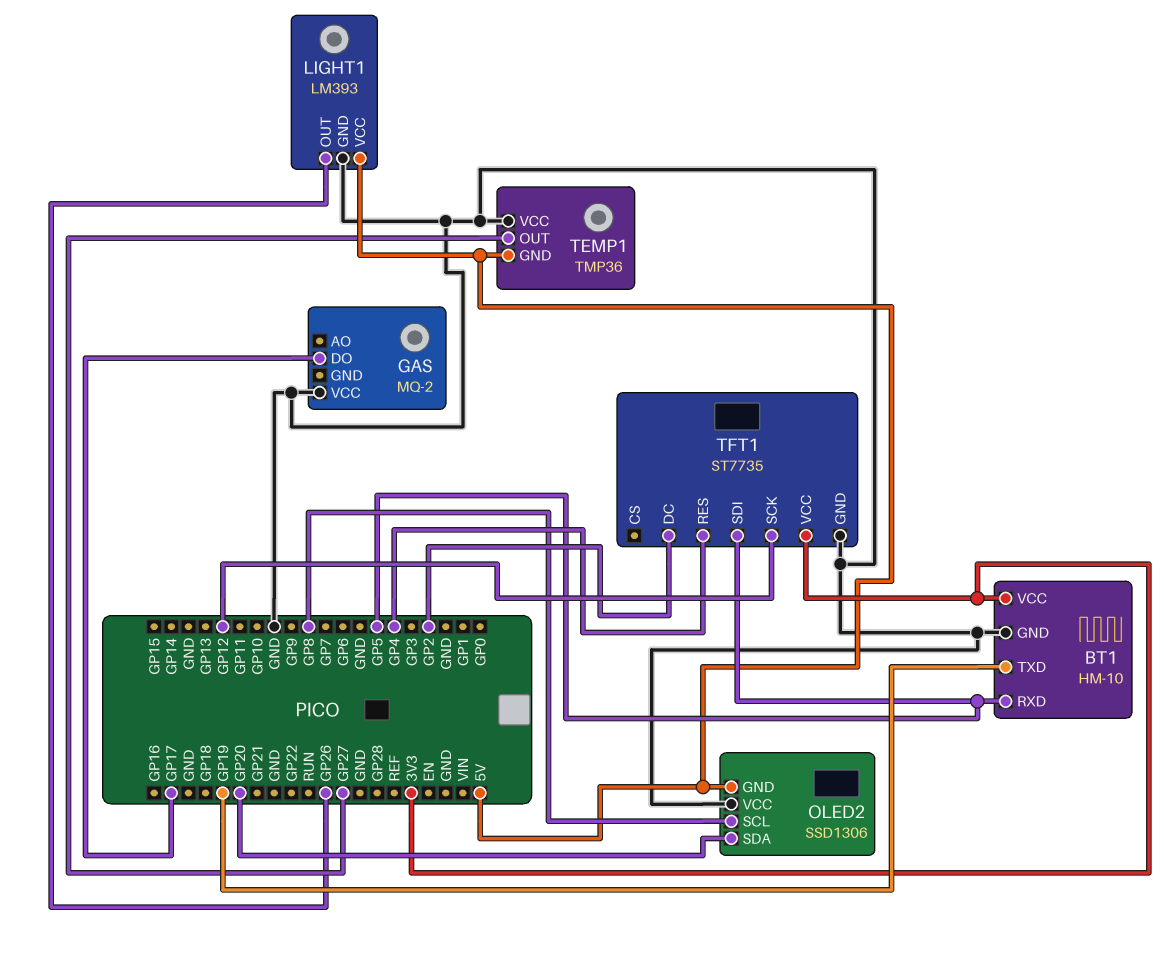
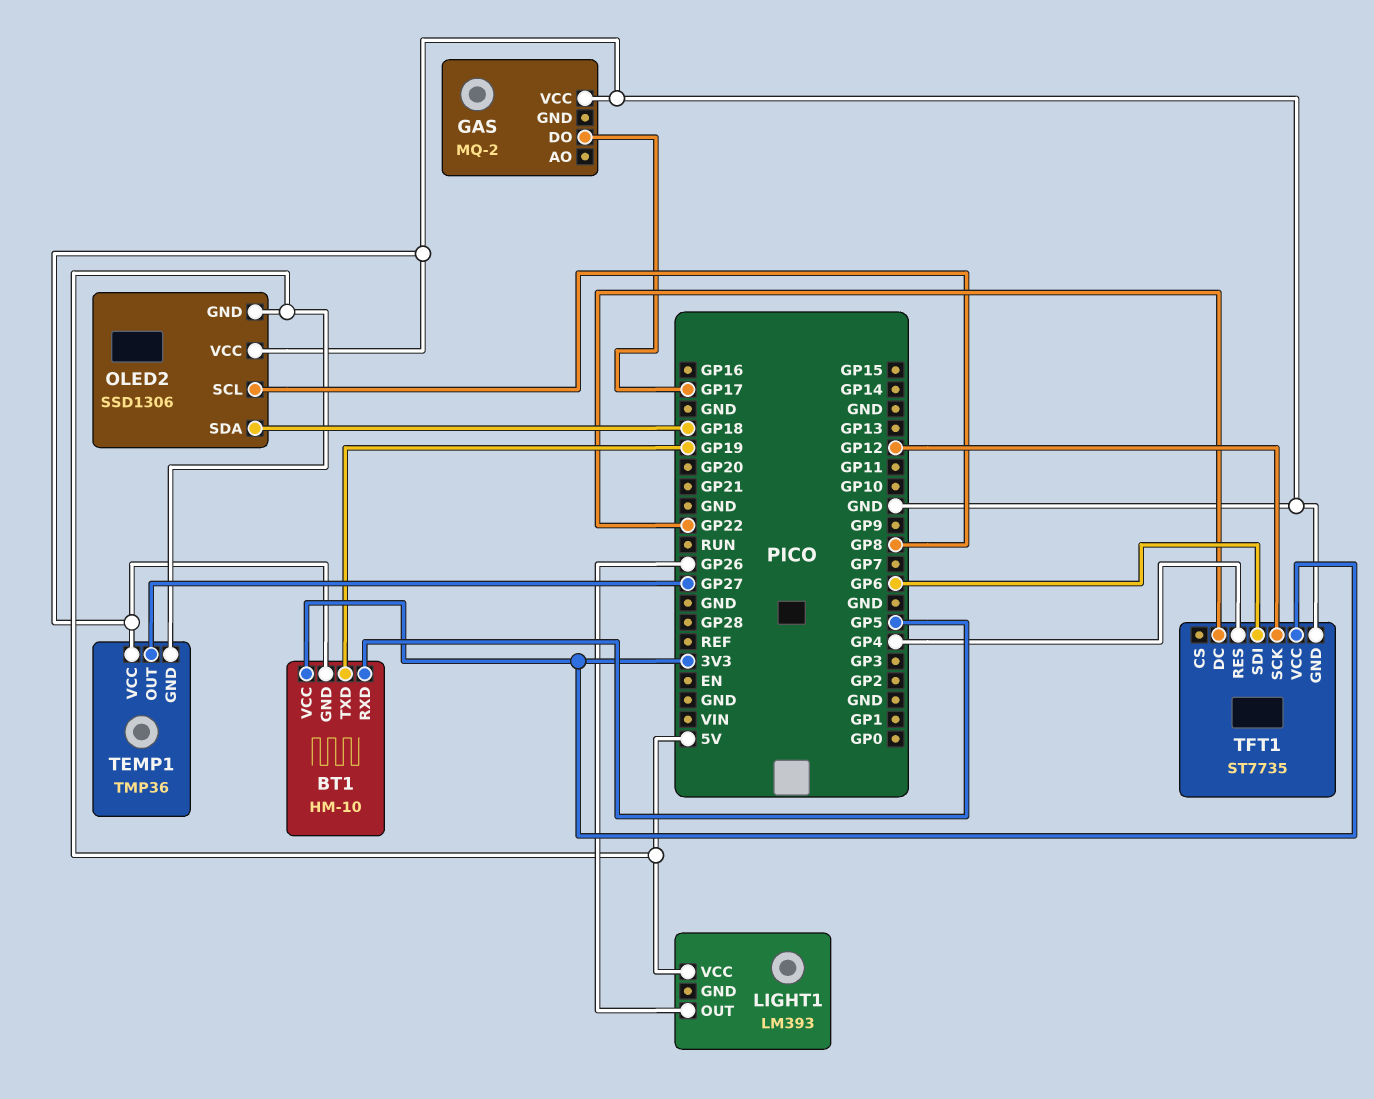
LIGHT1 pin GND: GND -> none
OLED2 pin SDA: GP20 -> GP18
TFT1 pin DC: GP2 -> GP22
TFT1 pin SDI: GP5 -> GP6

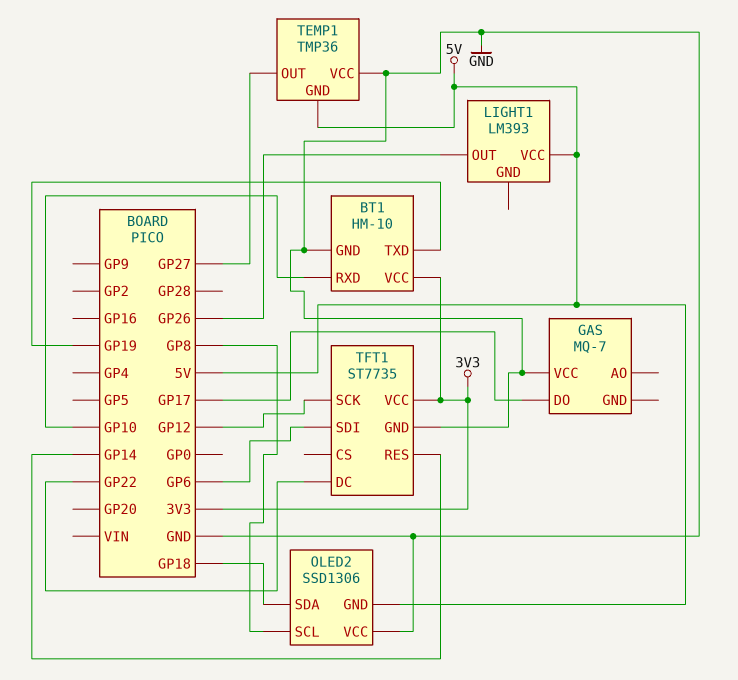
BT1 pin RXD: GP5 -> GP10
GAS: MQ-2 -> MQ-7
TFT1 pin RES: GP4 -> GP14

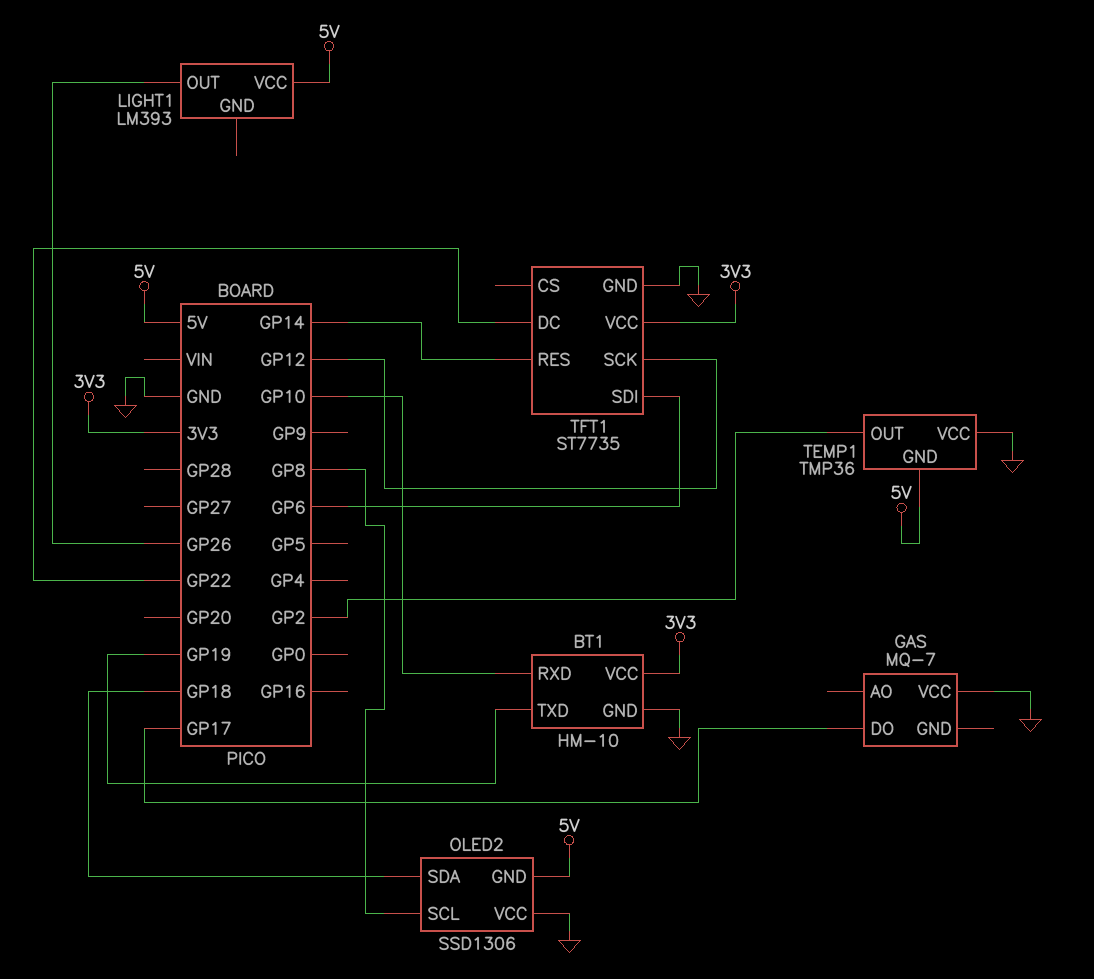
TEMP1 pin OUT: GP27 -> GP2

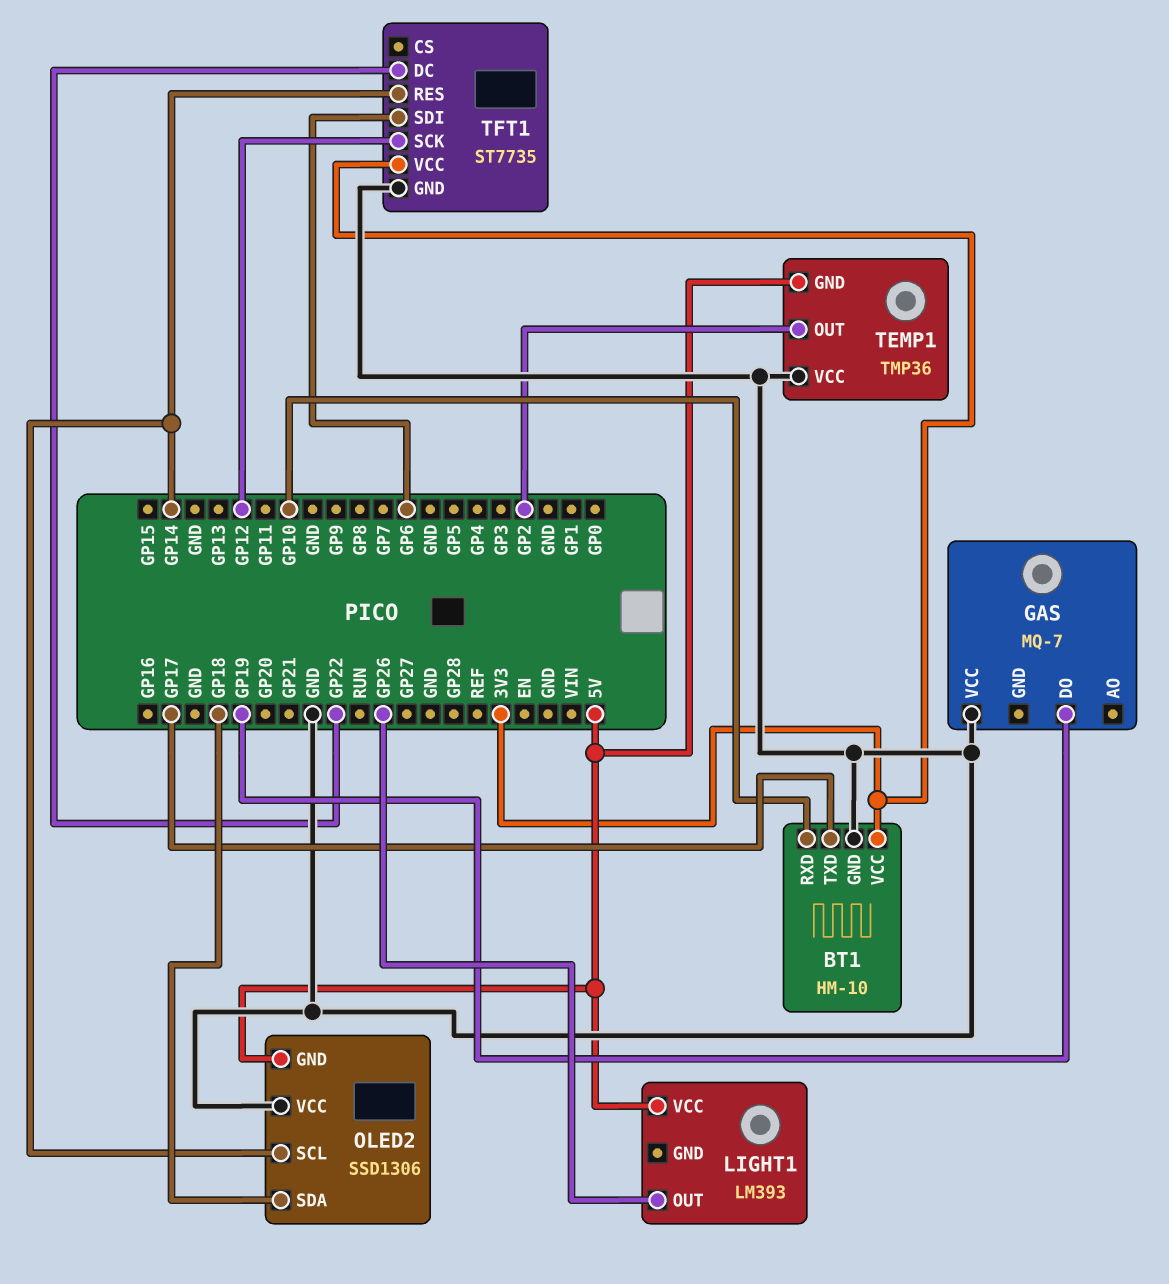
BT1 pin TXD: GP19 -> GP17
GAS pin DO: GP17 -> GP19
OLED2 pin SCL: GP8 -> GP14

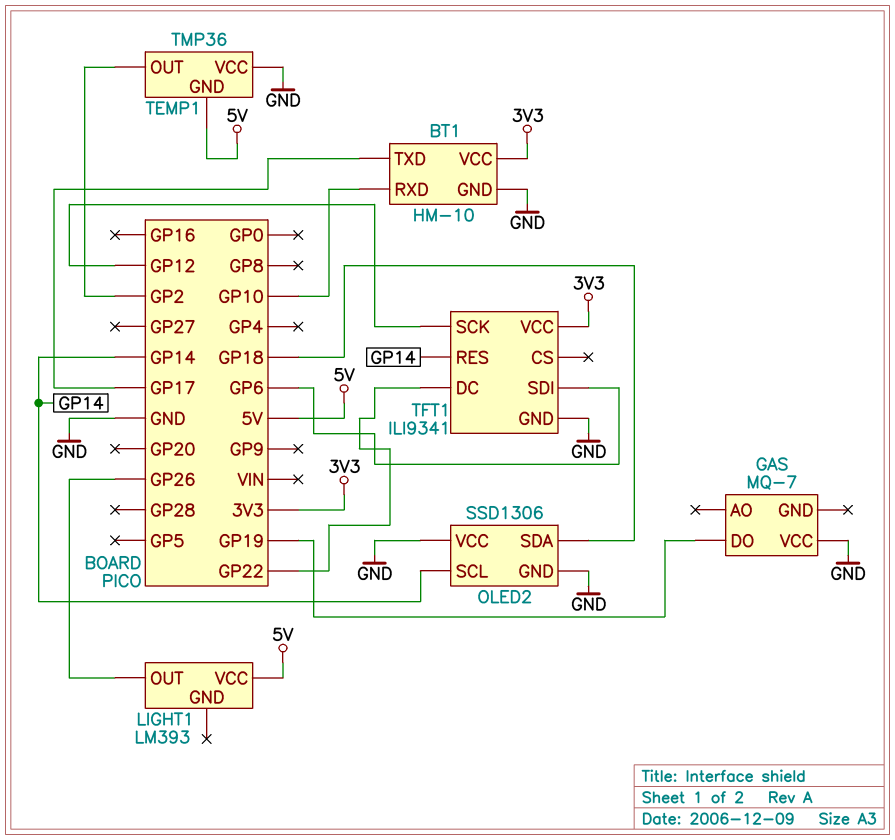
OLED2 pin GND: 5V -> GND
TFT1: ST7735 -> ILI9341

